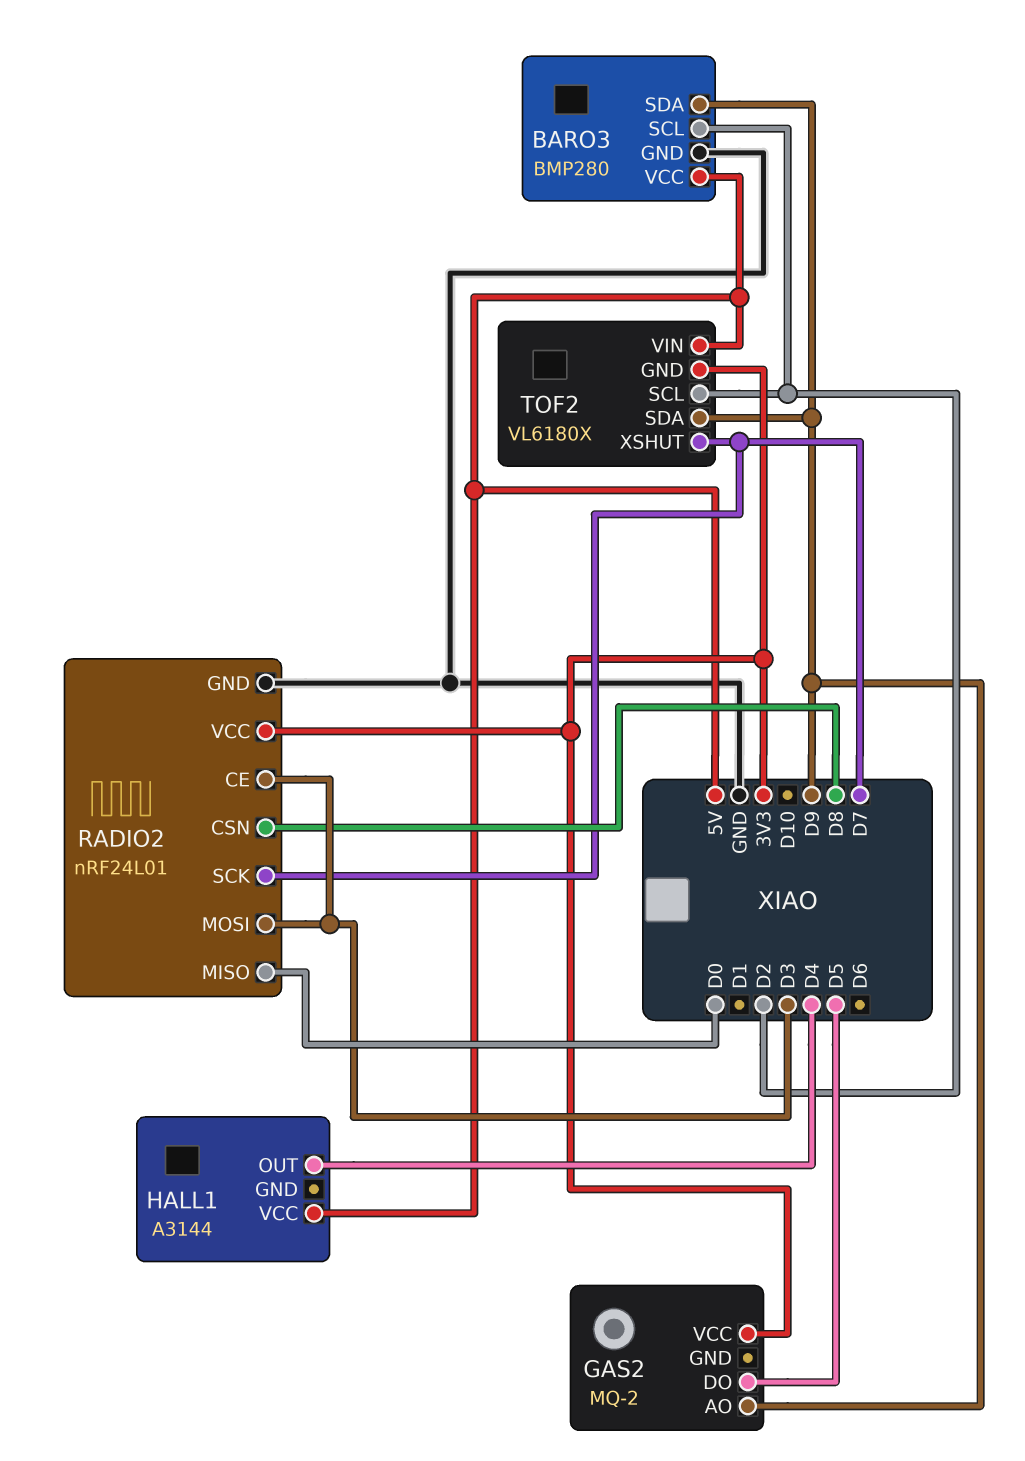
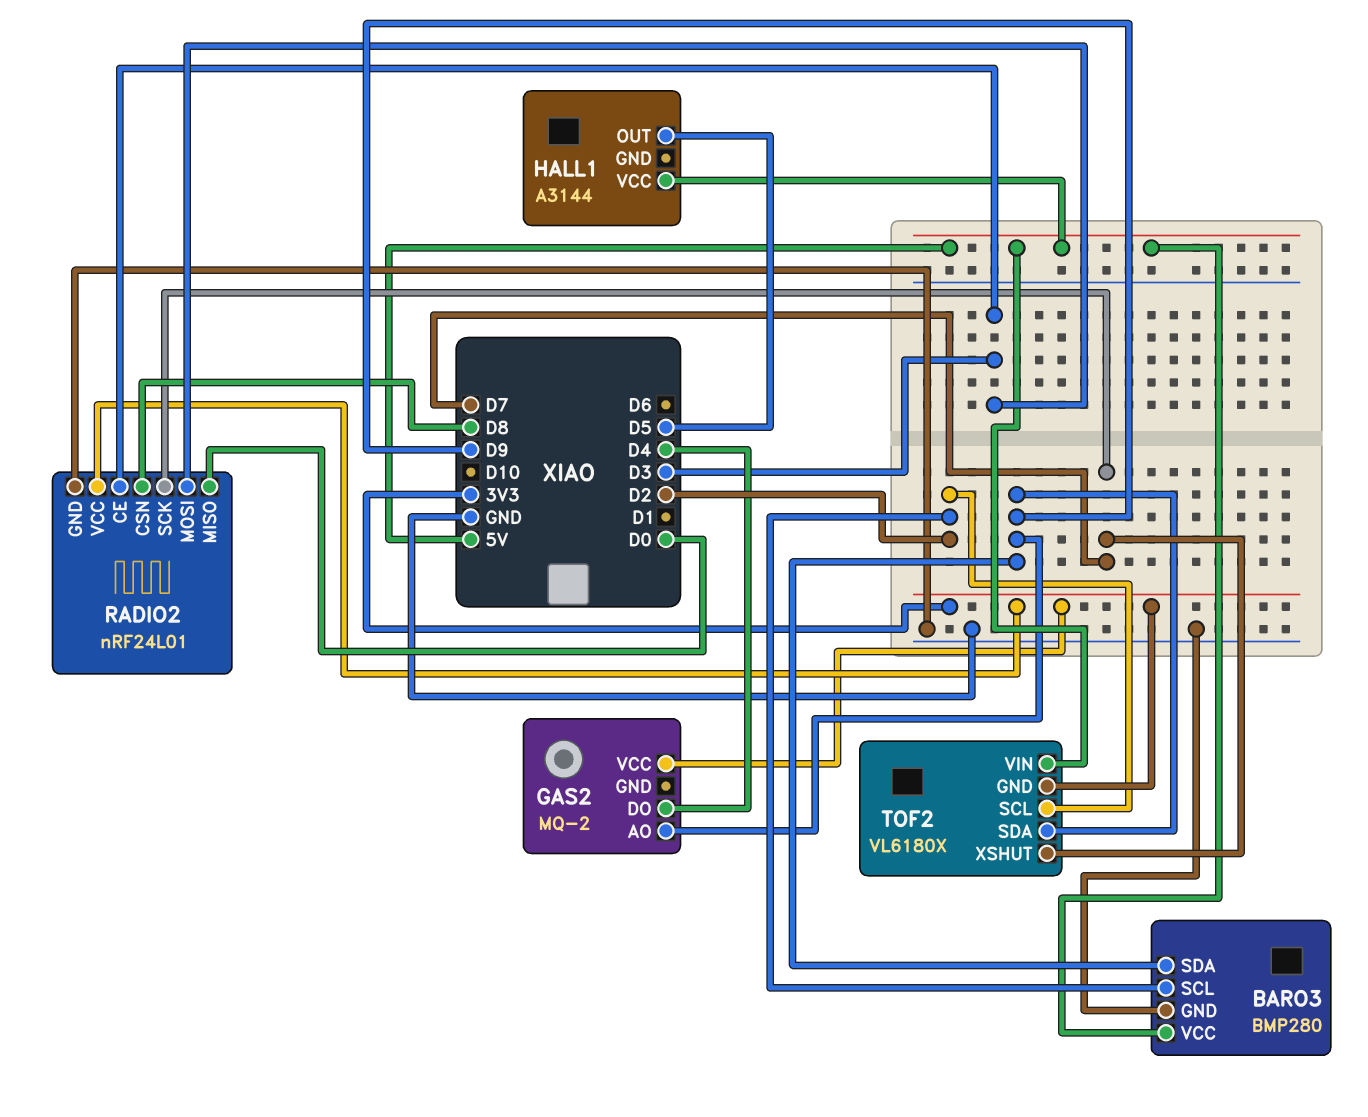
GAS2 pin DO: D5 -> D4
HALL1 pin OUT: D4 -> D5

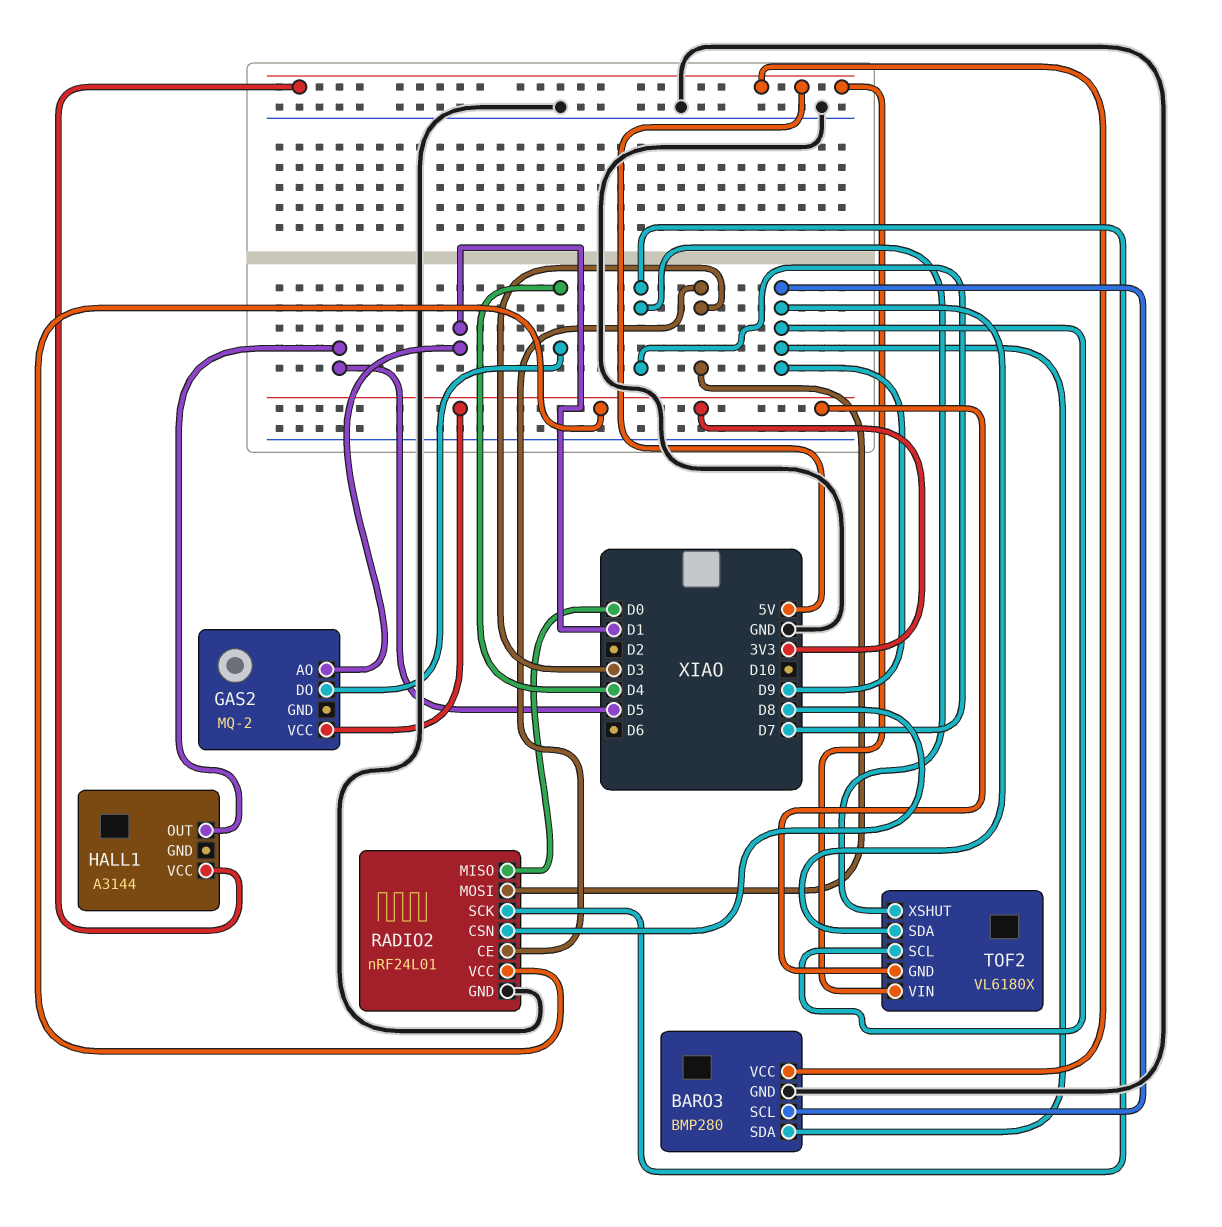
BARO3 pin SCL: D2 -> D9
GAS2 pin AO: D9 -> D1
TOF2 pin SCL: D2 -> D9

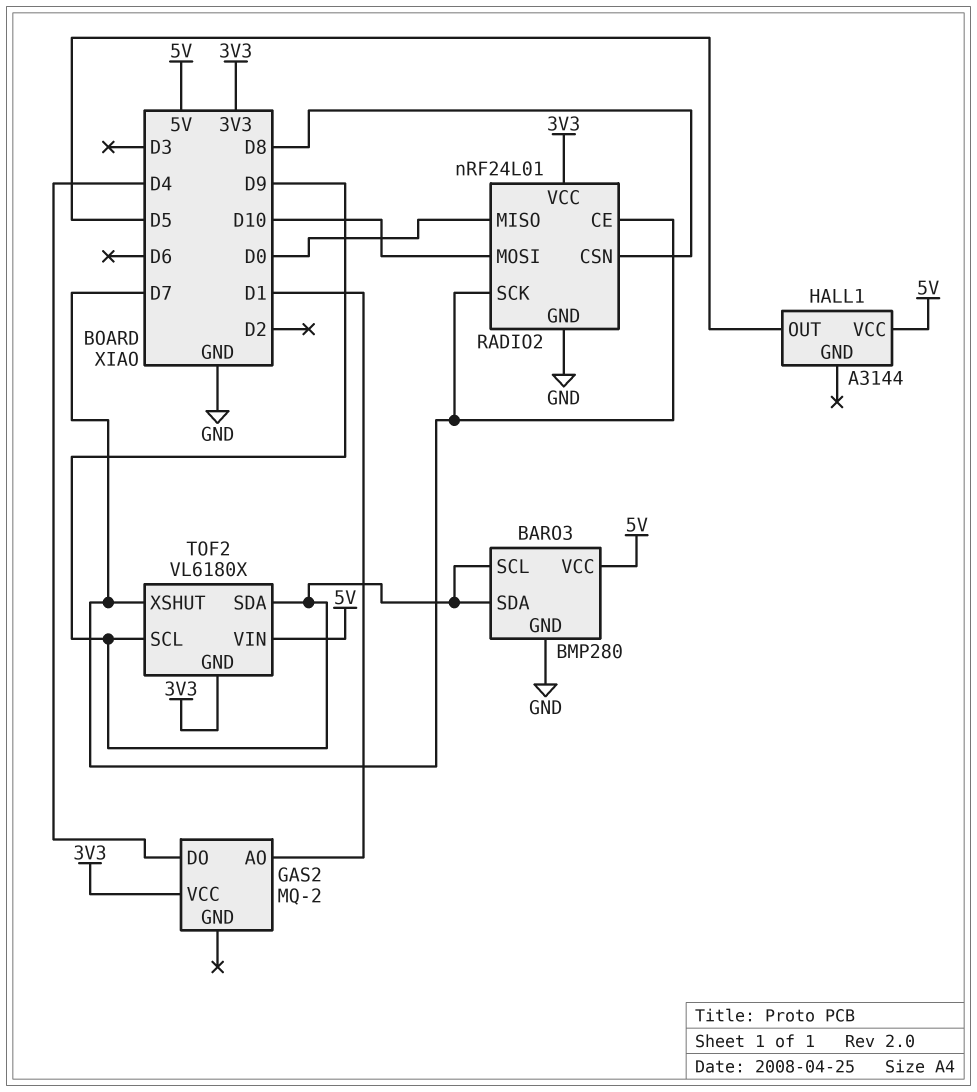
RADIO2 pin CE: D3 -> D7
RADIO2 pin MOSI: D3 -> D10

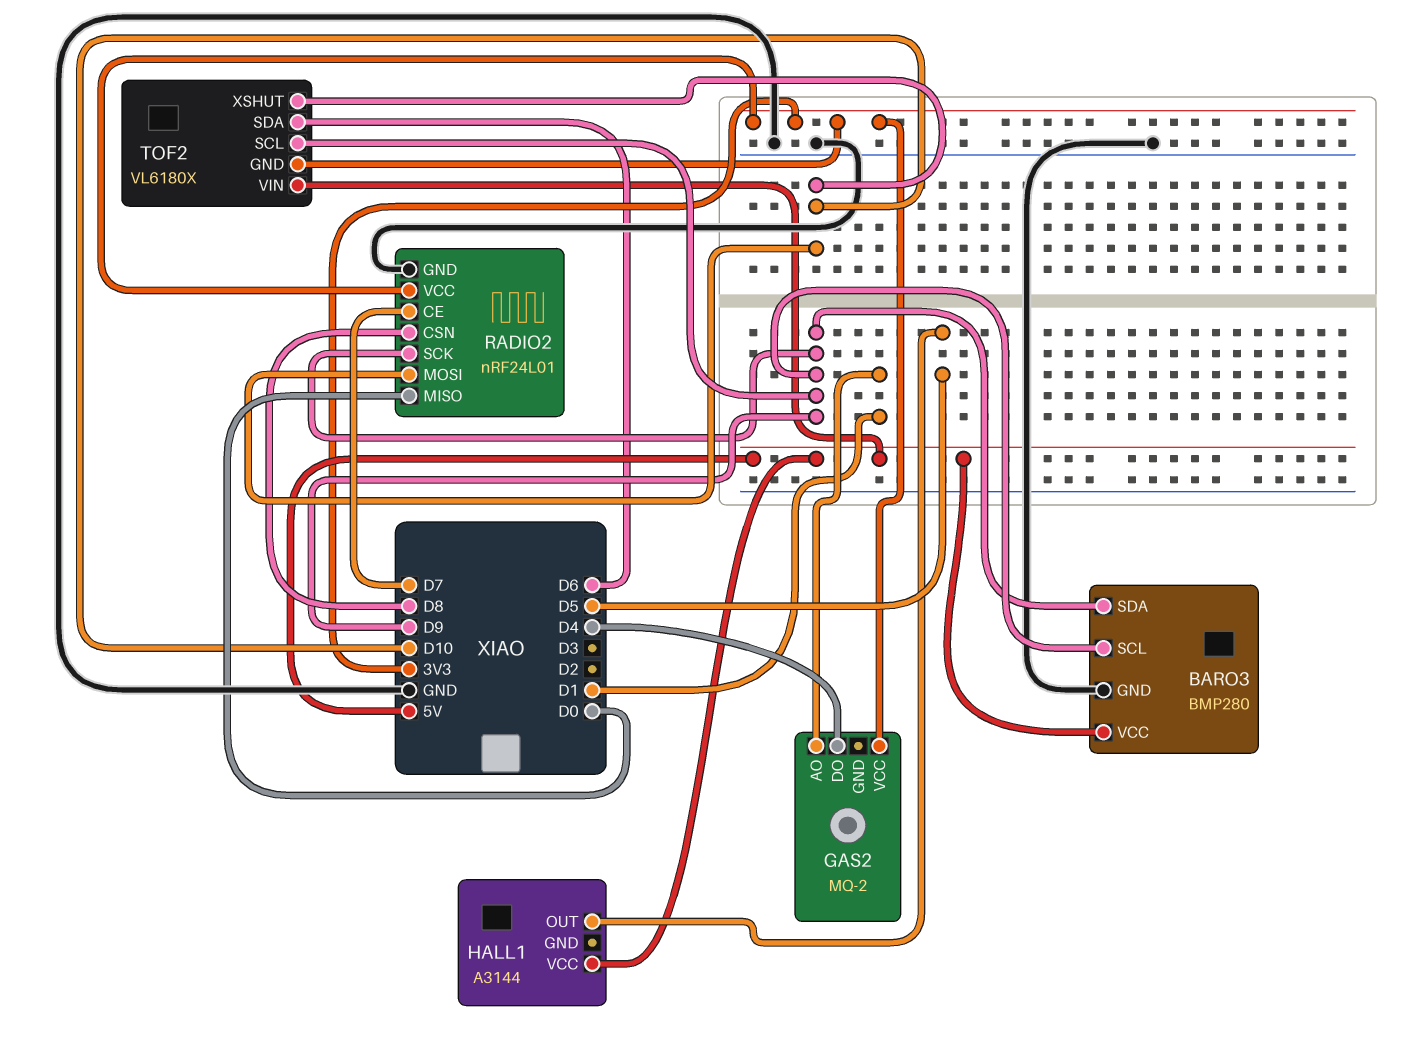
RADIO2 pin SCK: D7 -> D9
TOF2 pin SDA: D9 -> D6
TOF2 pin XSHUT: D7 -> D10

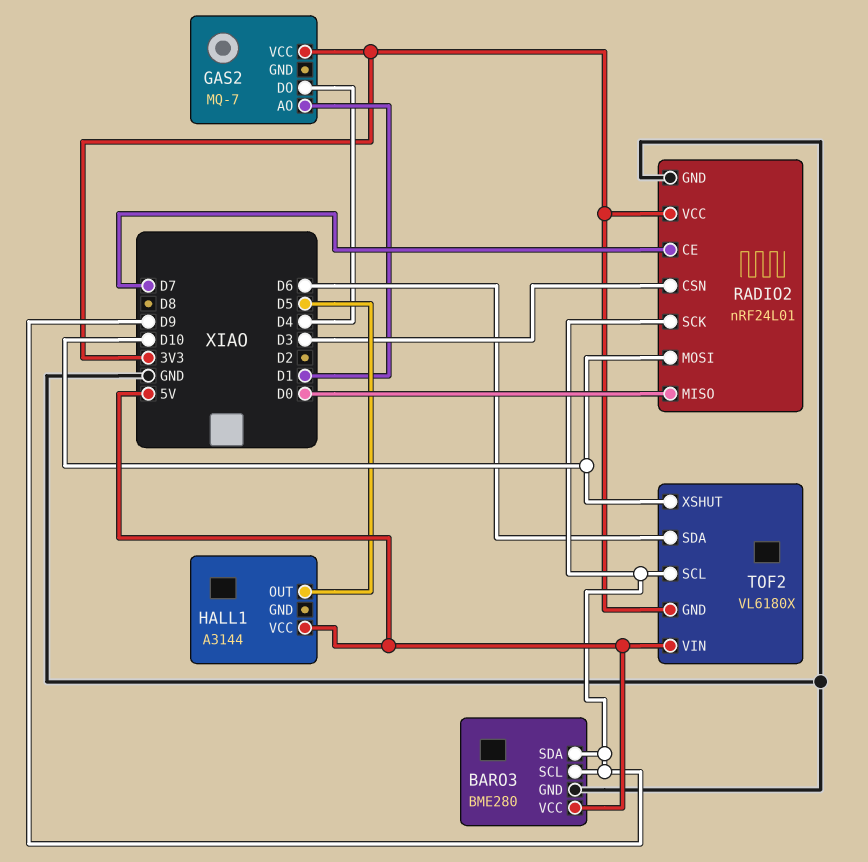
BARO3: BMP280 -> BME280
GAS2: MQ-2 -> MQ-7
RADIO2 pin CSN: D8 -> D3

